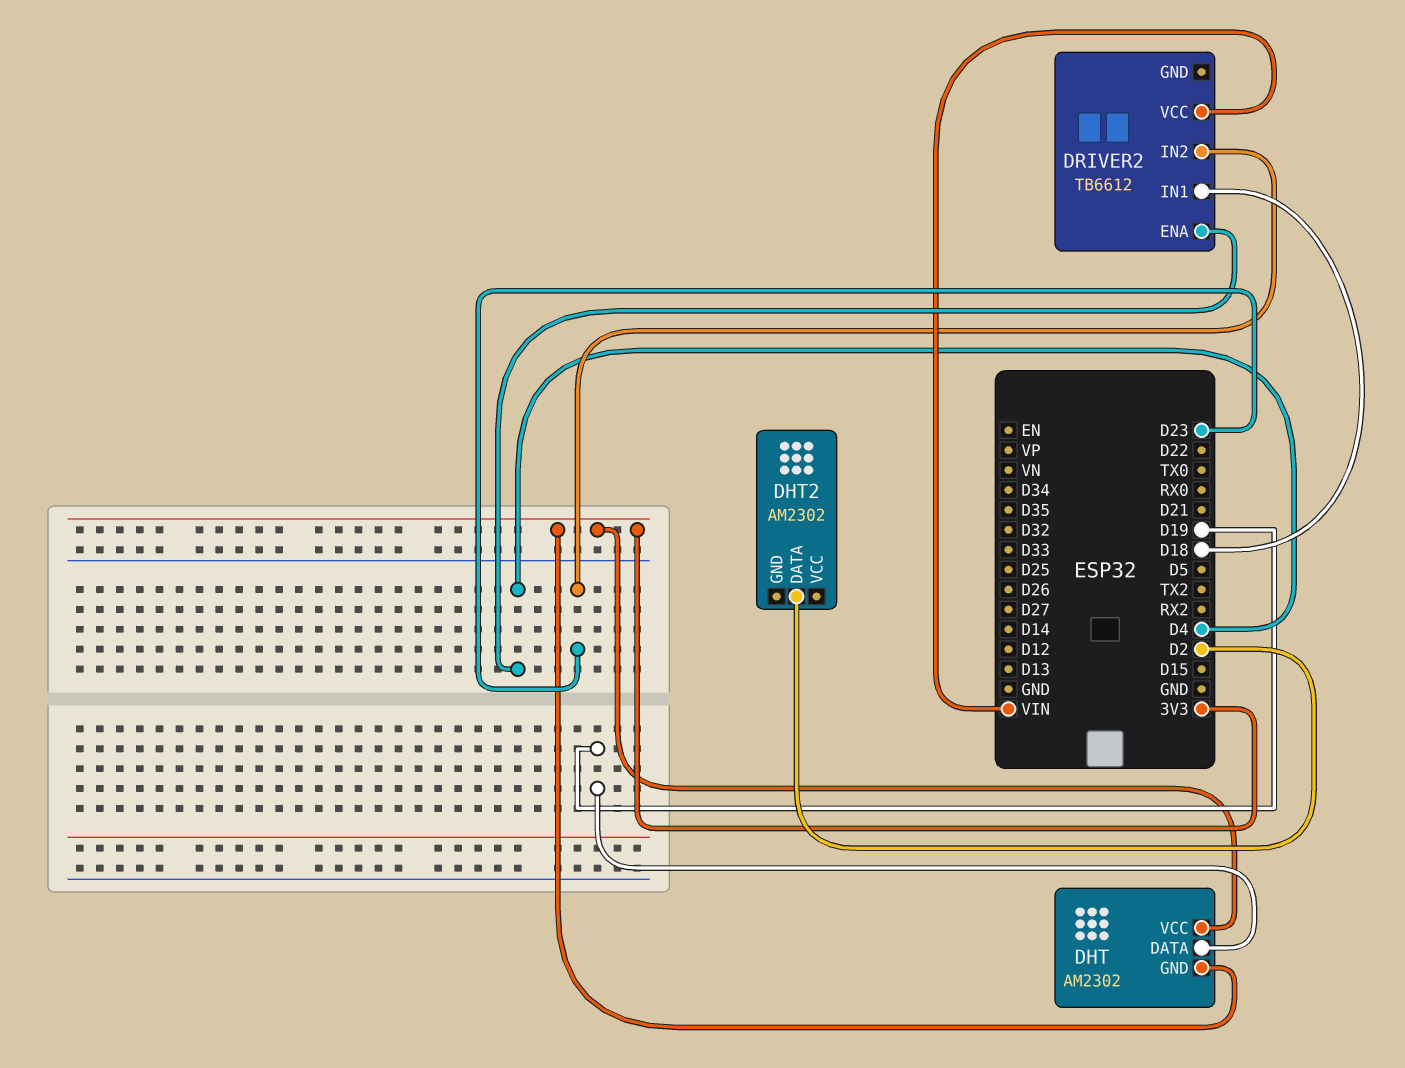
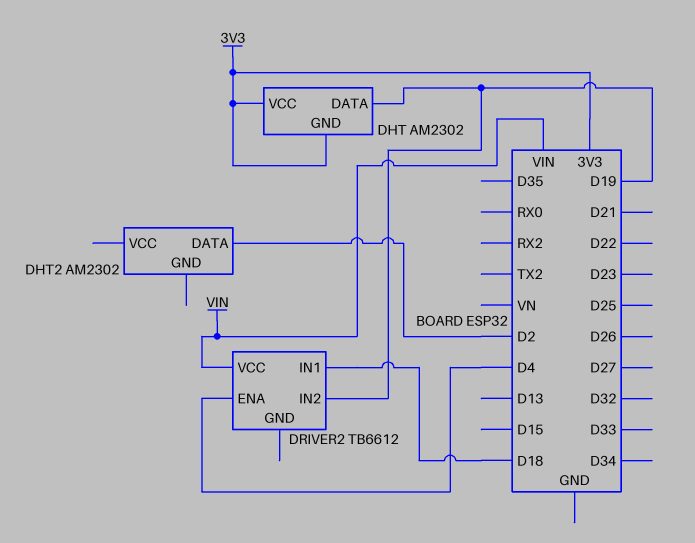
DRIVER2 pin IN2: D23 -> D19

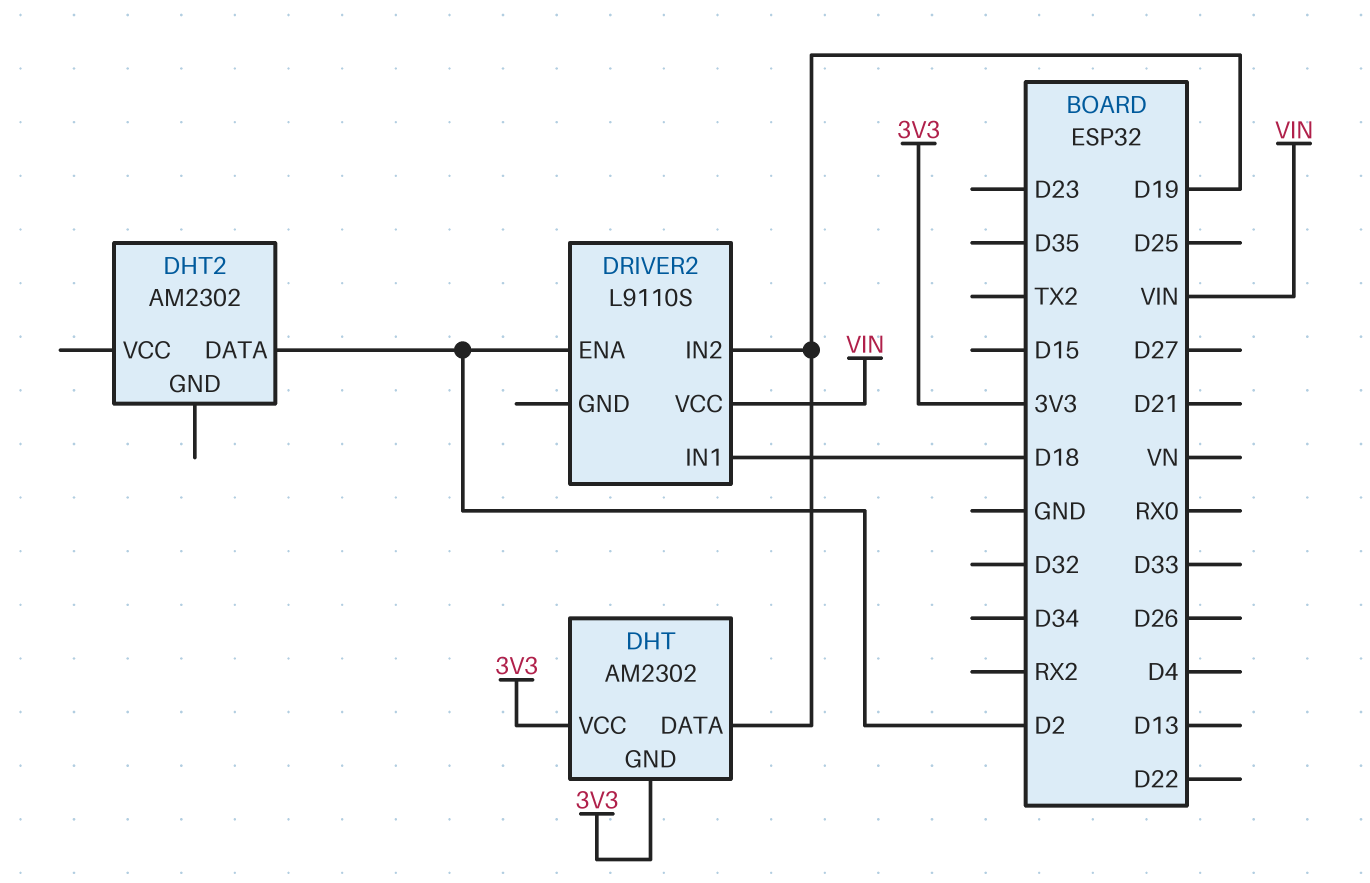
DRIVER2: TB6612 -> L9110S
DRIVER2 pin ENA: D4 -> D2

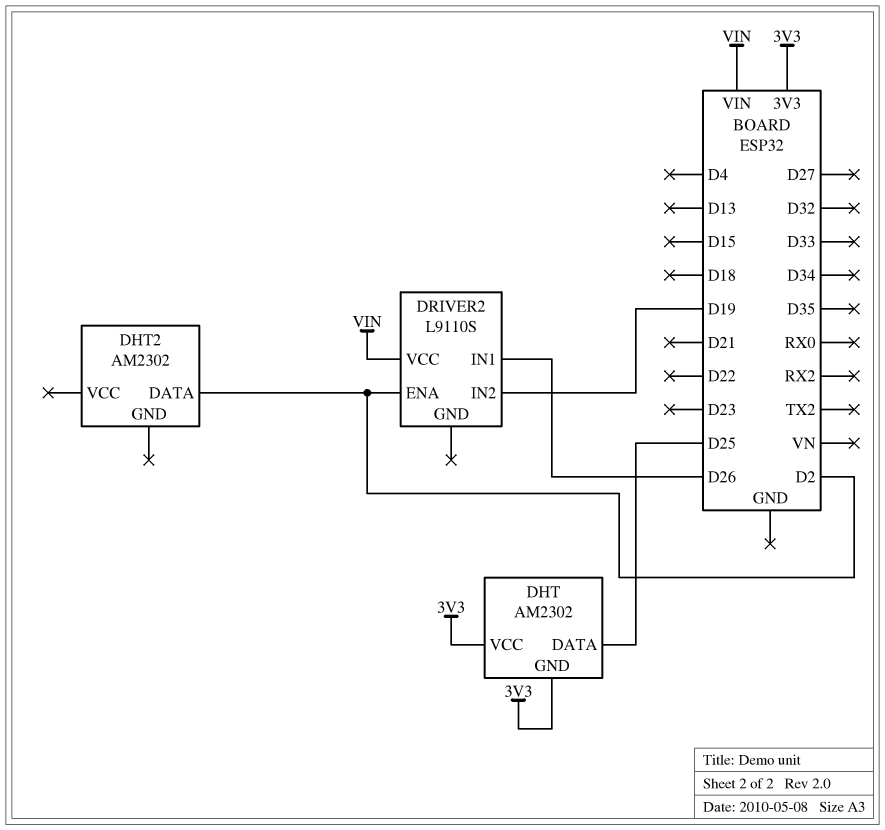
DHT pin DATA: D19 -> D25
DRIVER2 pin IN1: D18 -> D26

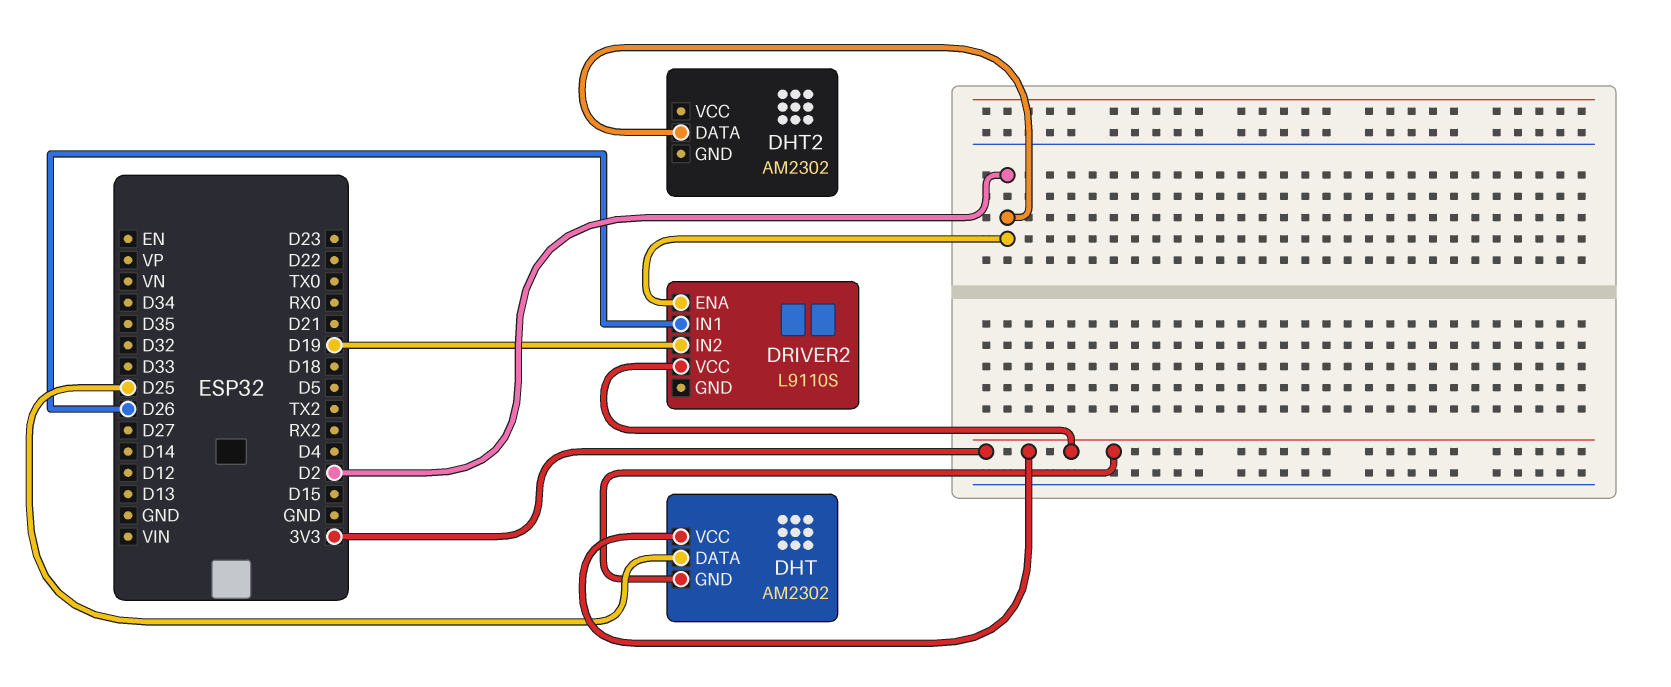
DRIVER2 pin VCC: VIN -> 3V3

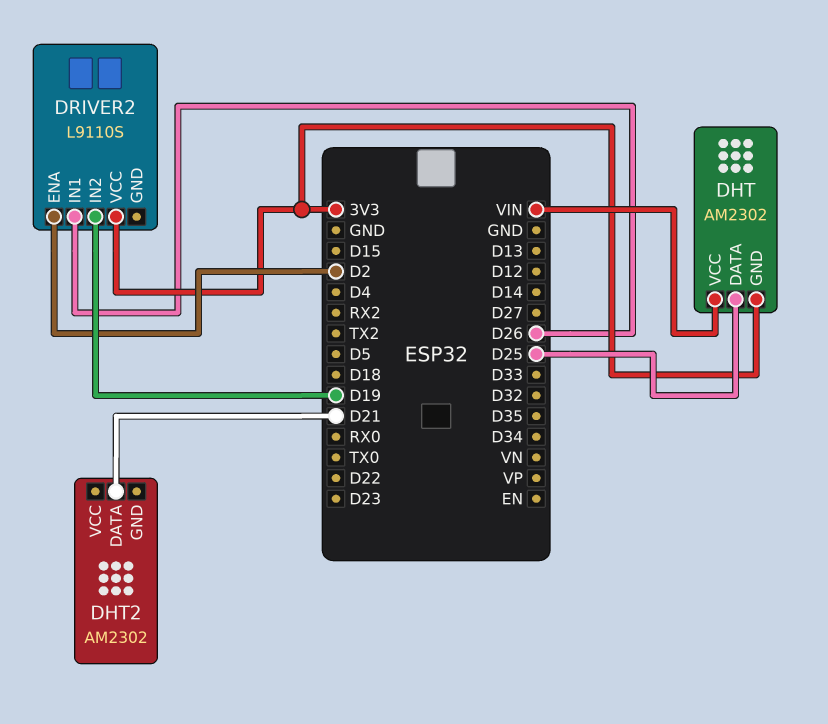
DHT pin VCC: 3V3 -> VIN
DHT2 pin DATA: D2 -> D21

